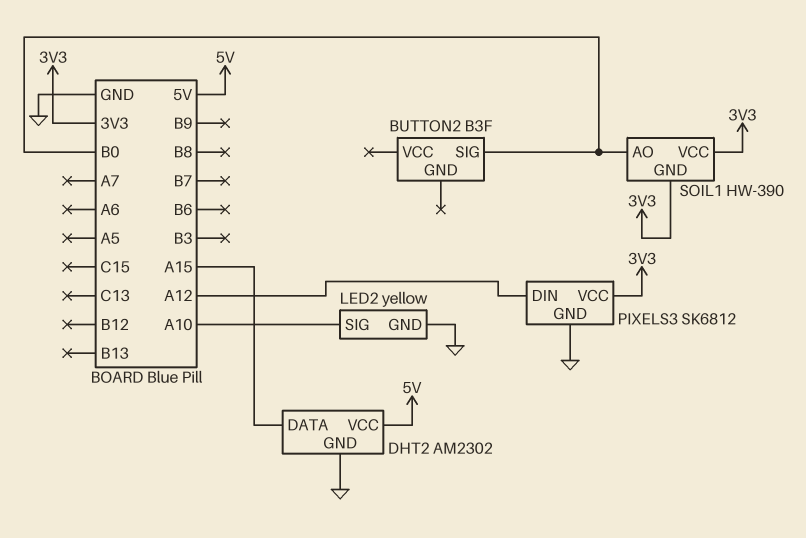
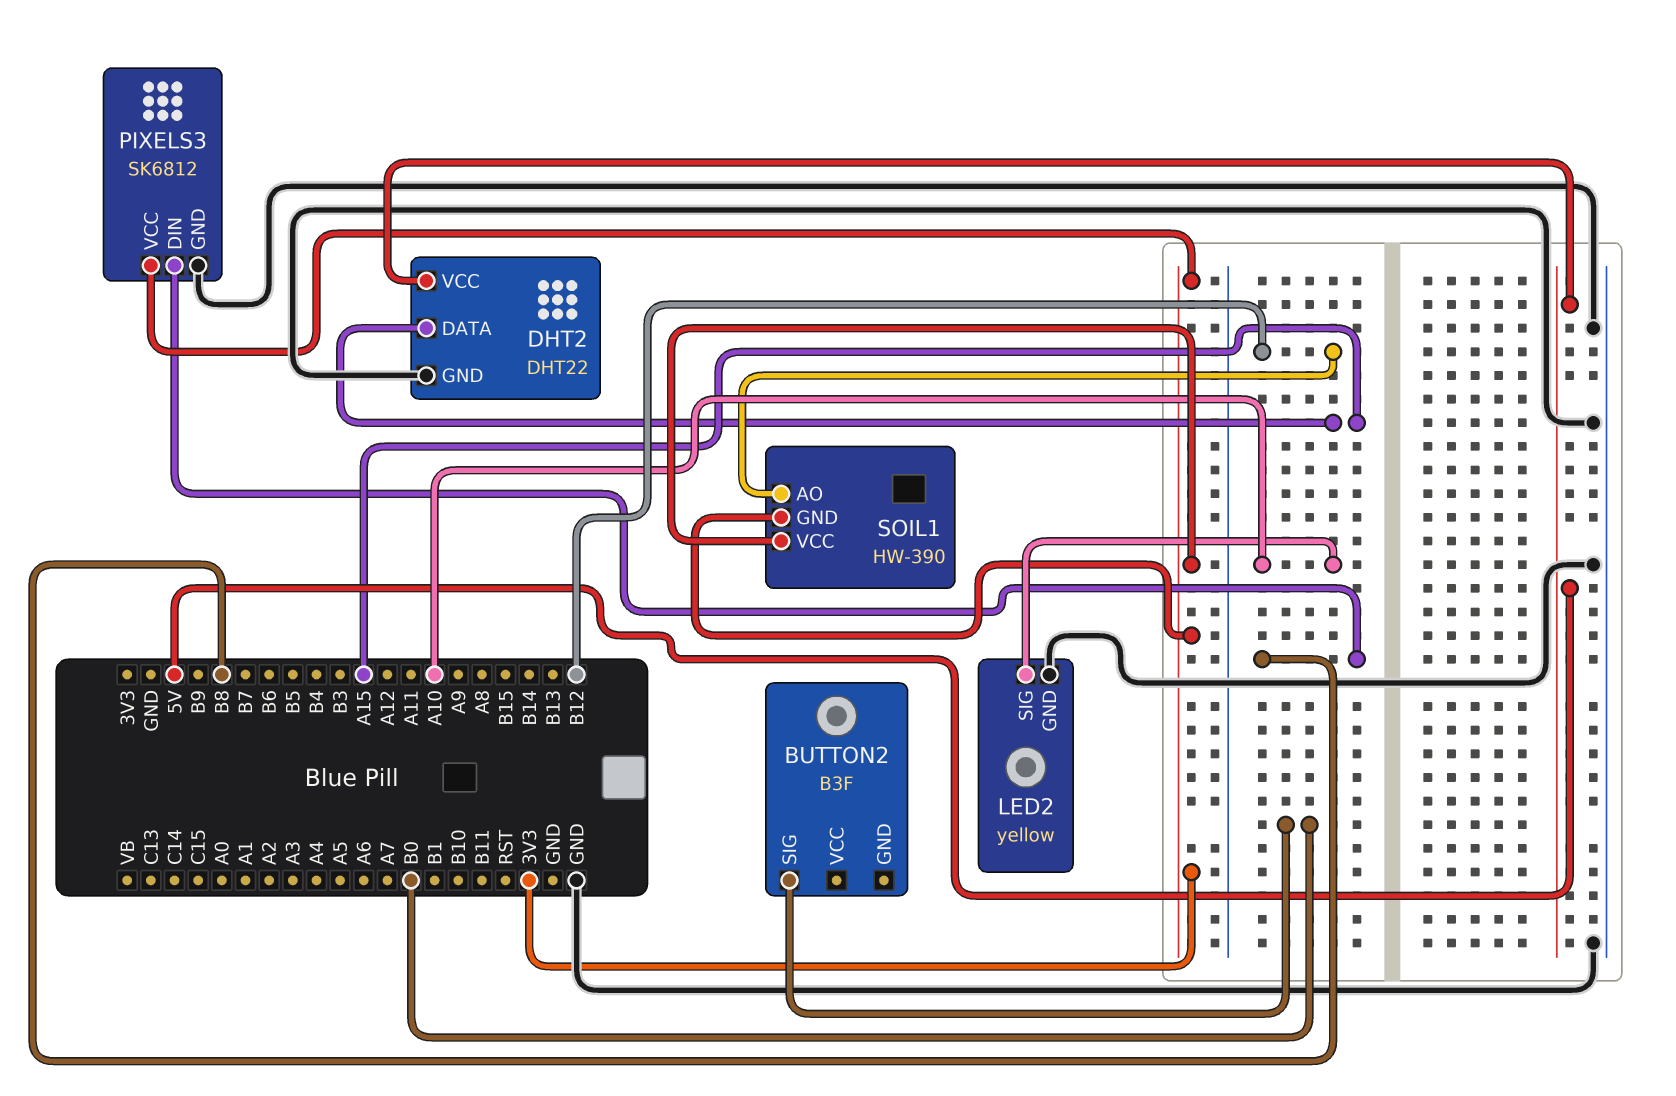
DHT2: AM2302 -> DHT22
PIXELS3 pin DIN: A12 -> B8
SOIL1 pin AO: B0 -> B12

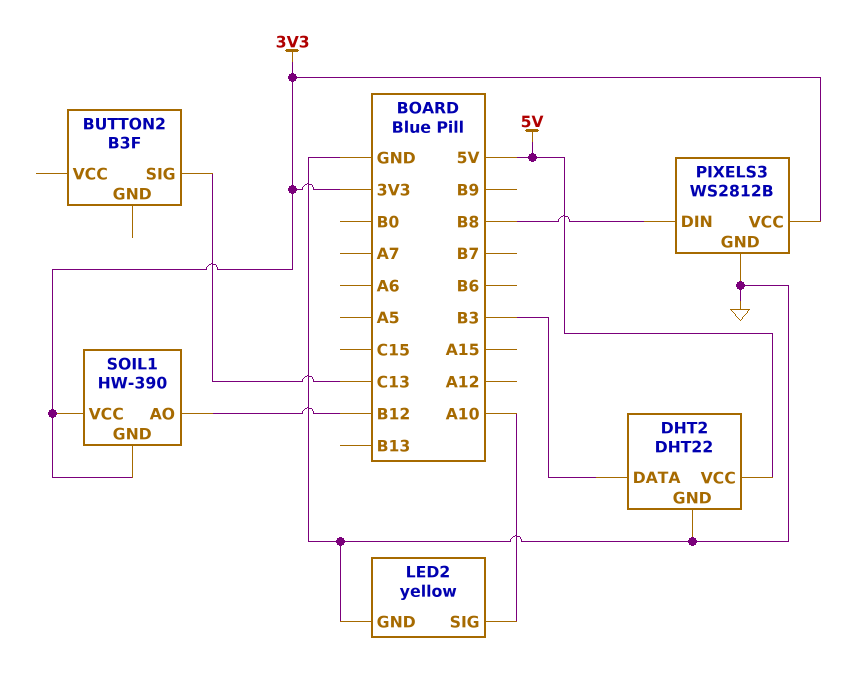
BUTTON2 pin SIG: B0 -> C13
DHT2 pin DATA: A15 -> B3
PIXELS3: SK6812 -> WS2812B

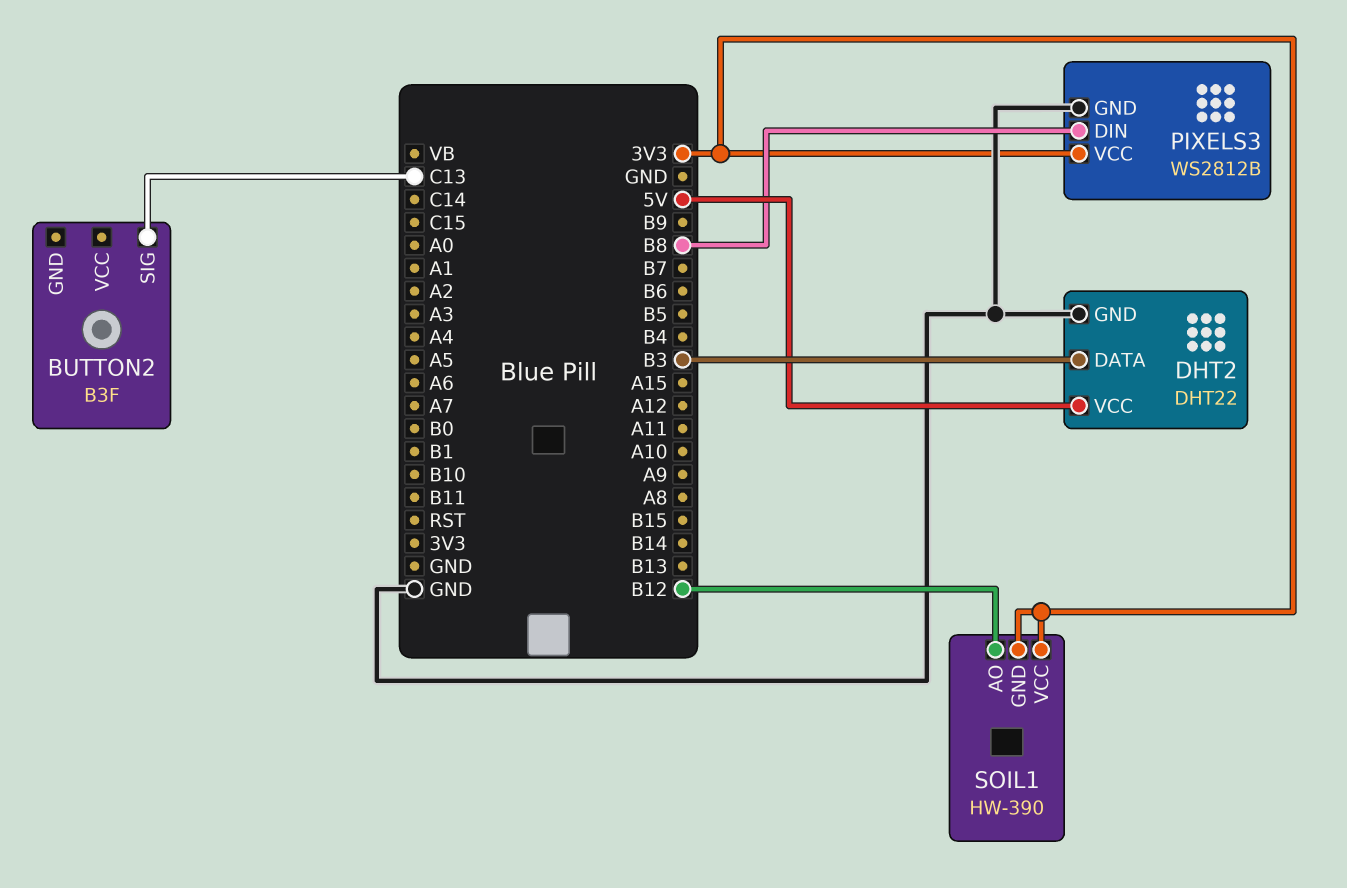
LED2: yellow -> none
LED2 pin GND: GND -> none
LED2 pin SIG: A10 -> none

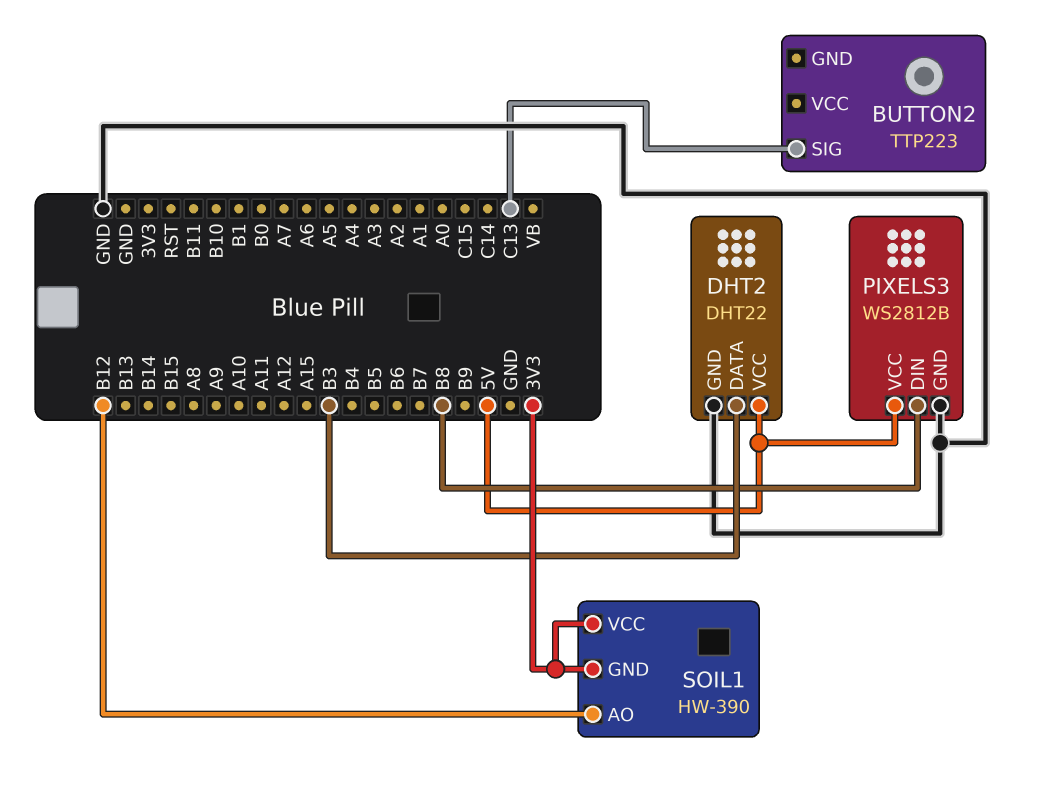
BUTTON2: B3F -> TTP223
PIXELS3 pin VCC: 3V3 -> 5V

